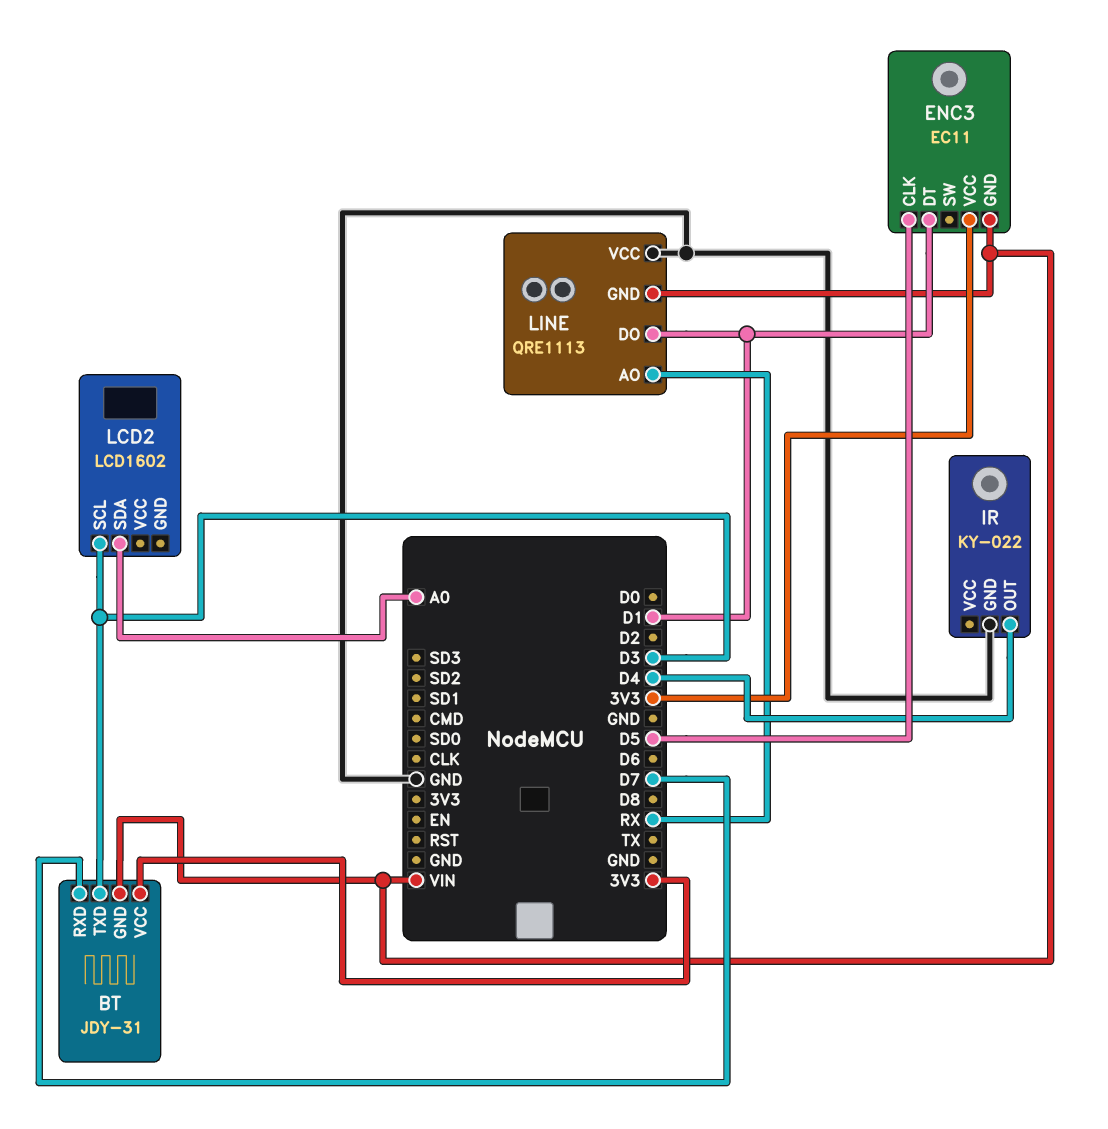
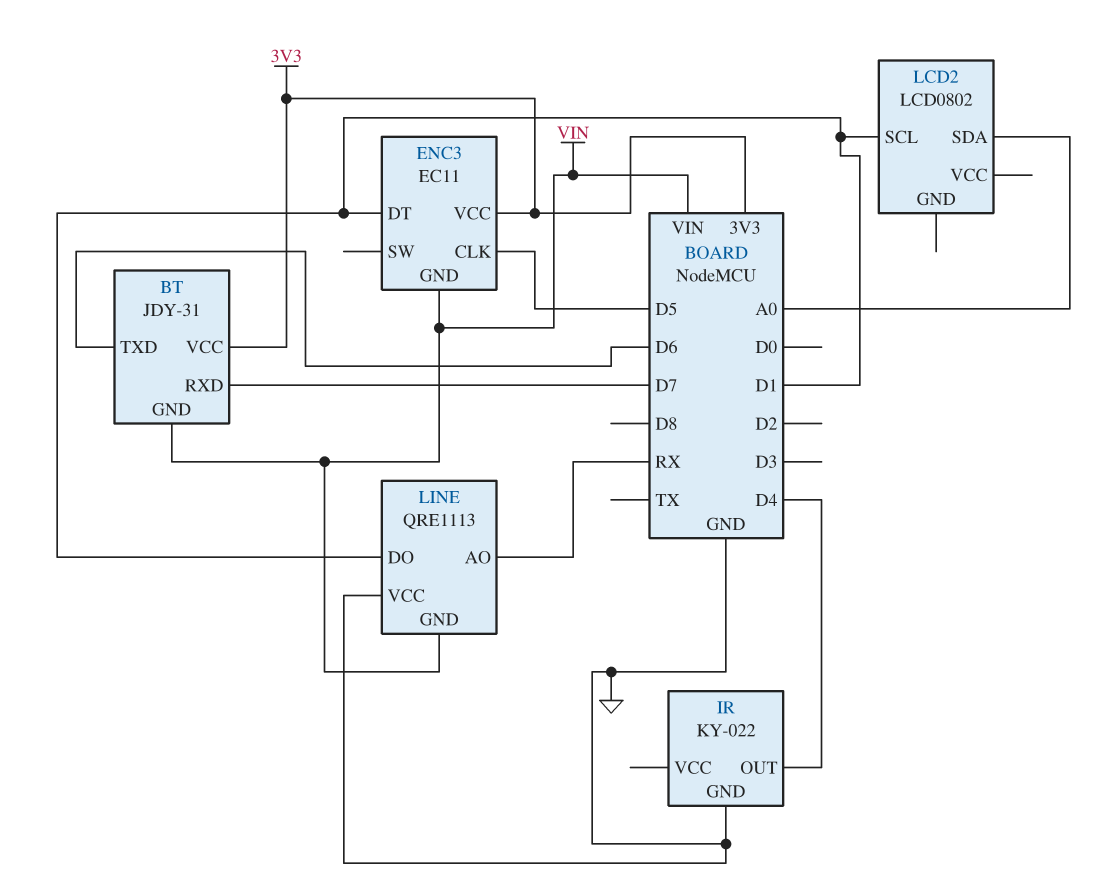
BT pin TXD: D3 -> D6
LCD2: LCD1602 -> LCD0802
LCD2 pin SCL: D3 -> D1

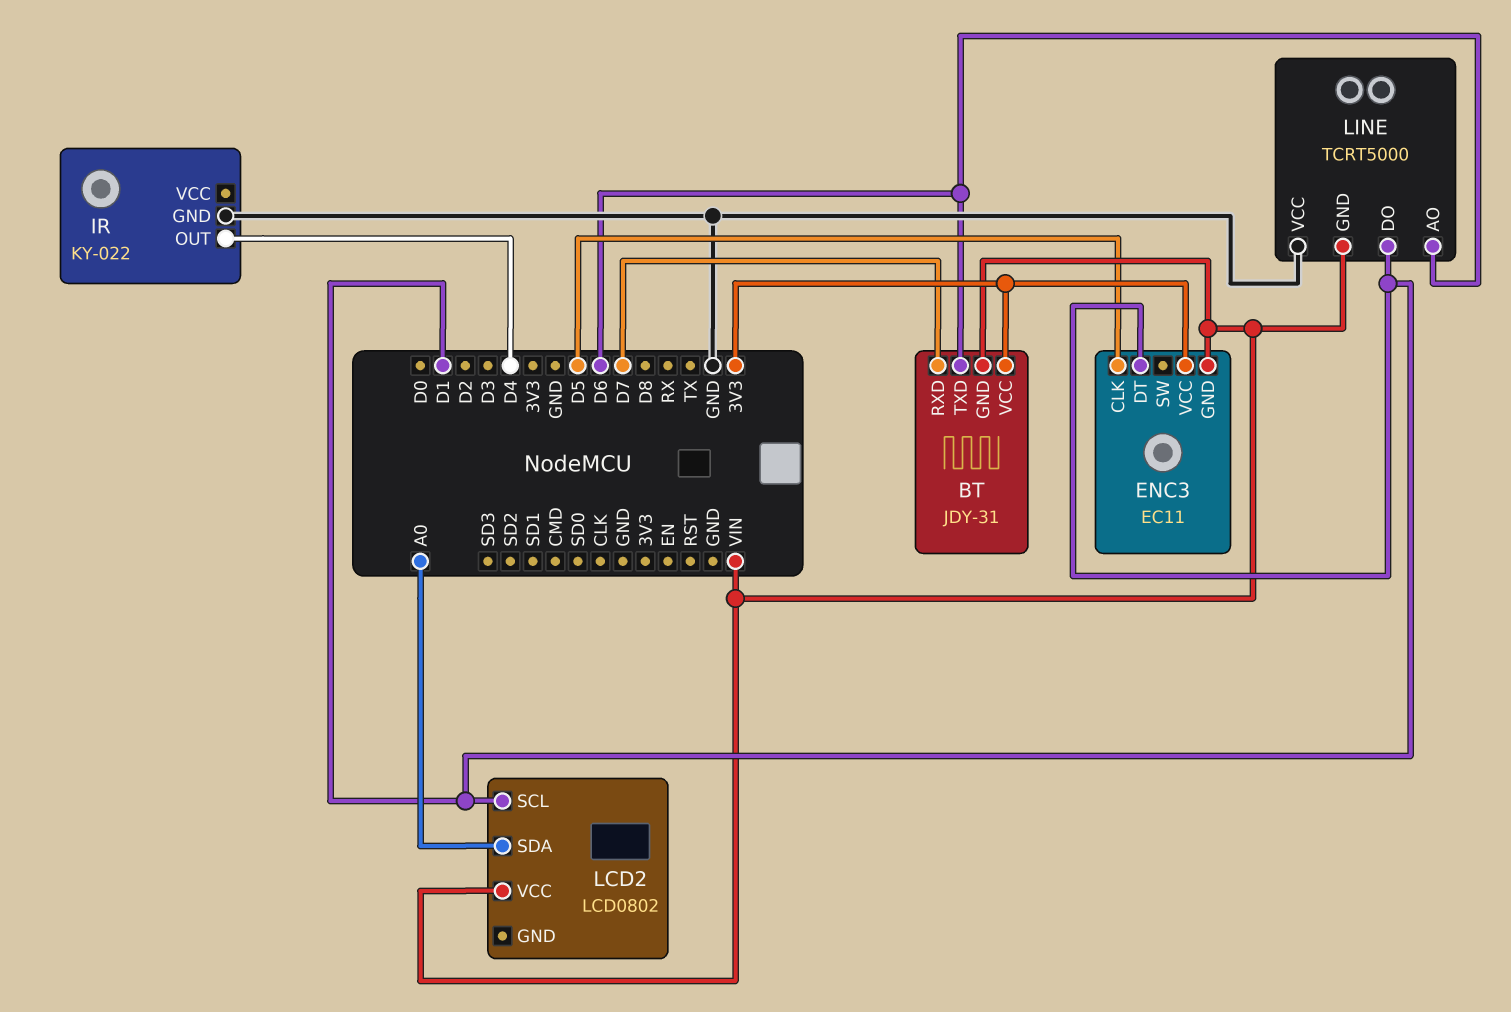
LCD2 pin VCC: none -> VIN
LINE: QRE1113 -> TCRT5000
LINE pin AO: RX -> D6

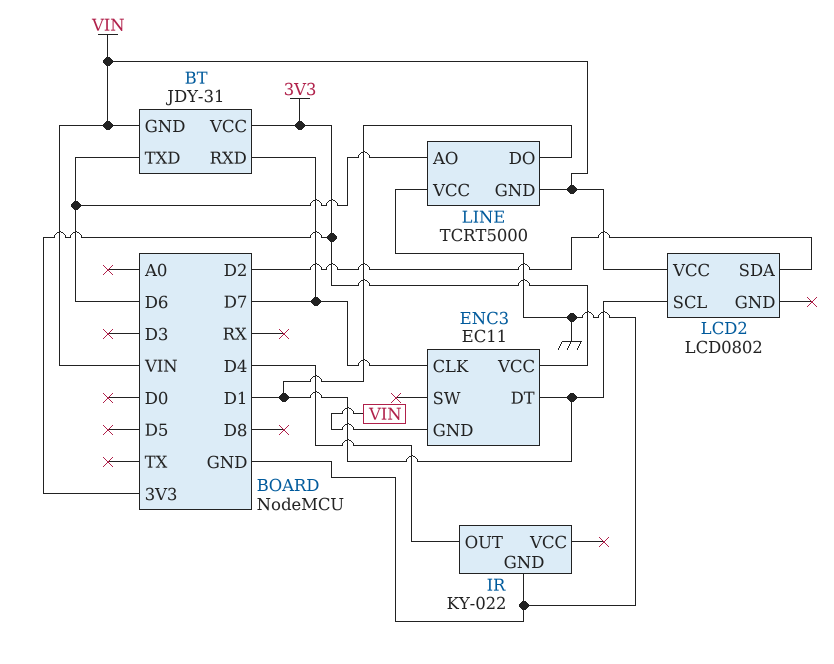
ENC3 pin CLK: D5 -> D7
LCD2 pin SDA: A0 -> D2

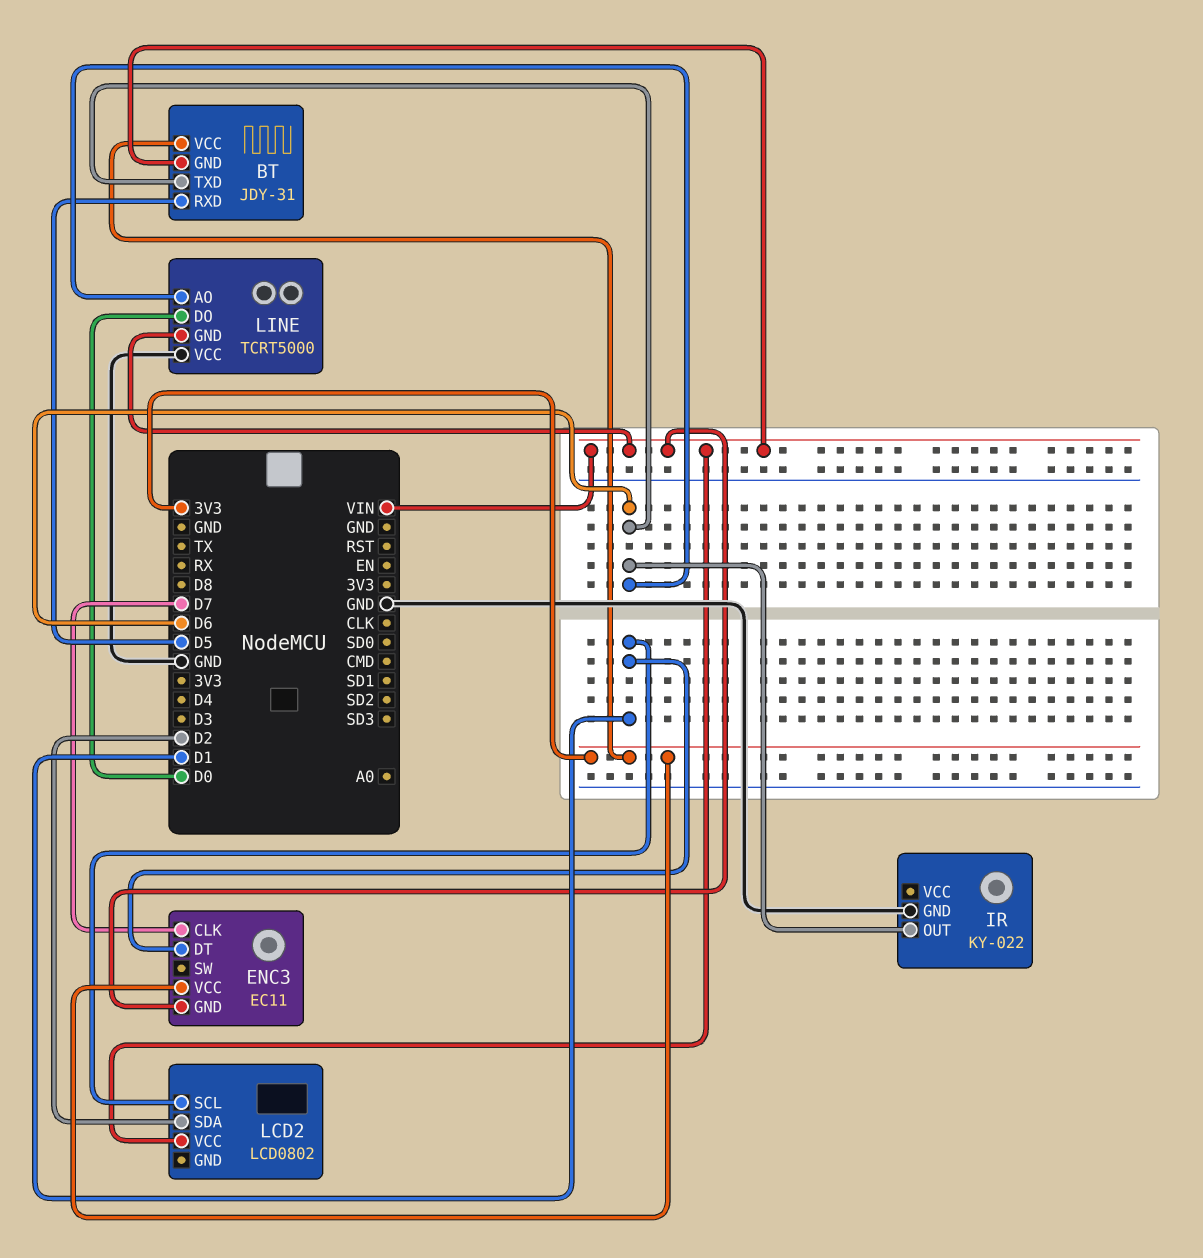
BT pin RXD: D7 -> D5
IR pin OUT: D4 -> D6
LINE pin DO: D1 -> D0

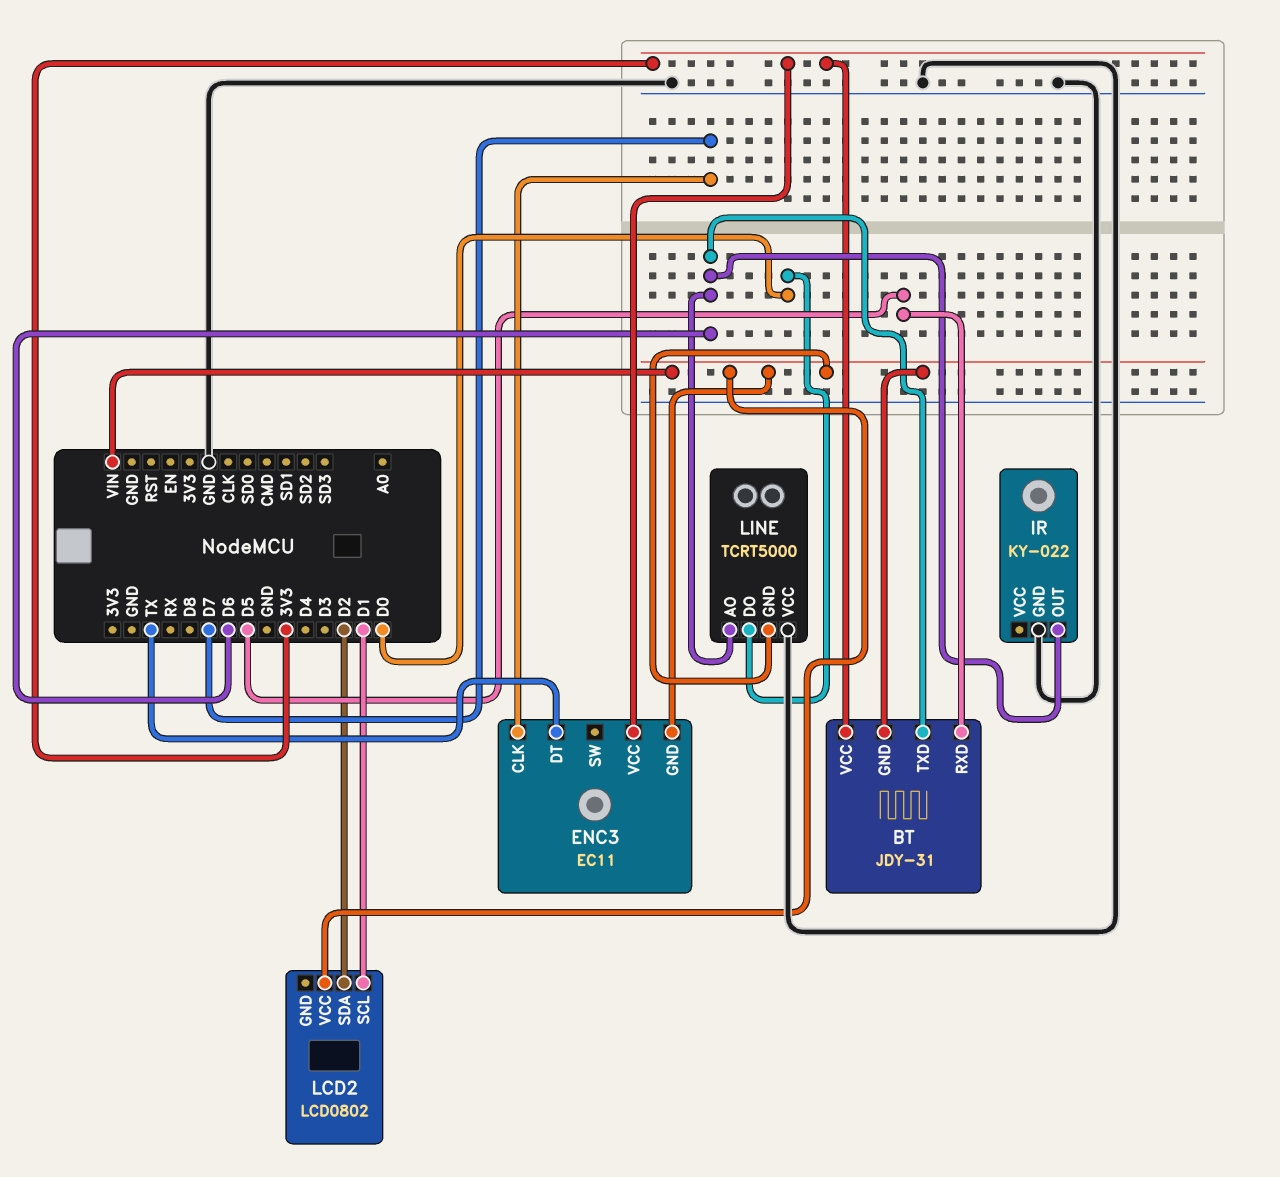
ENC3 pin DT: D1 -> TX

